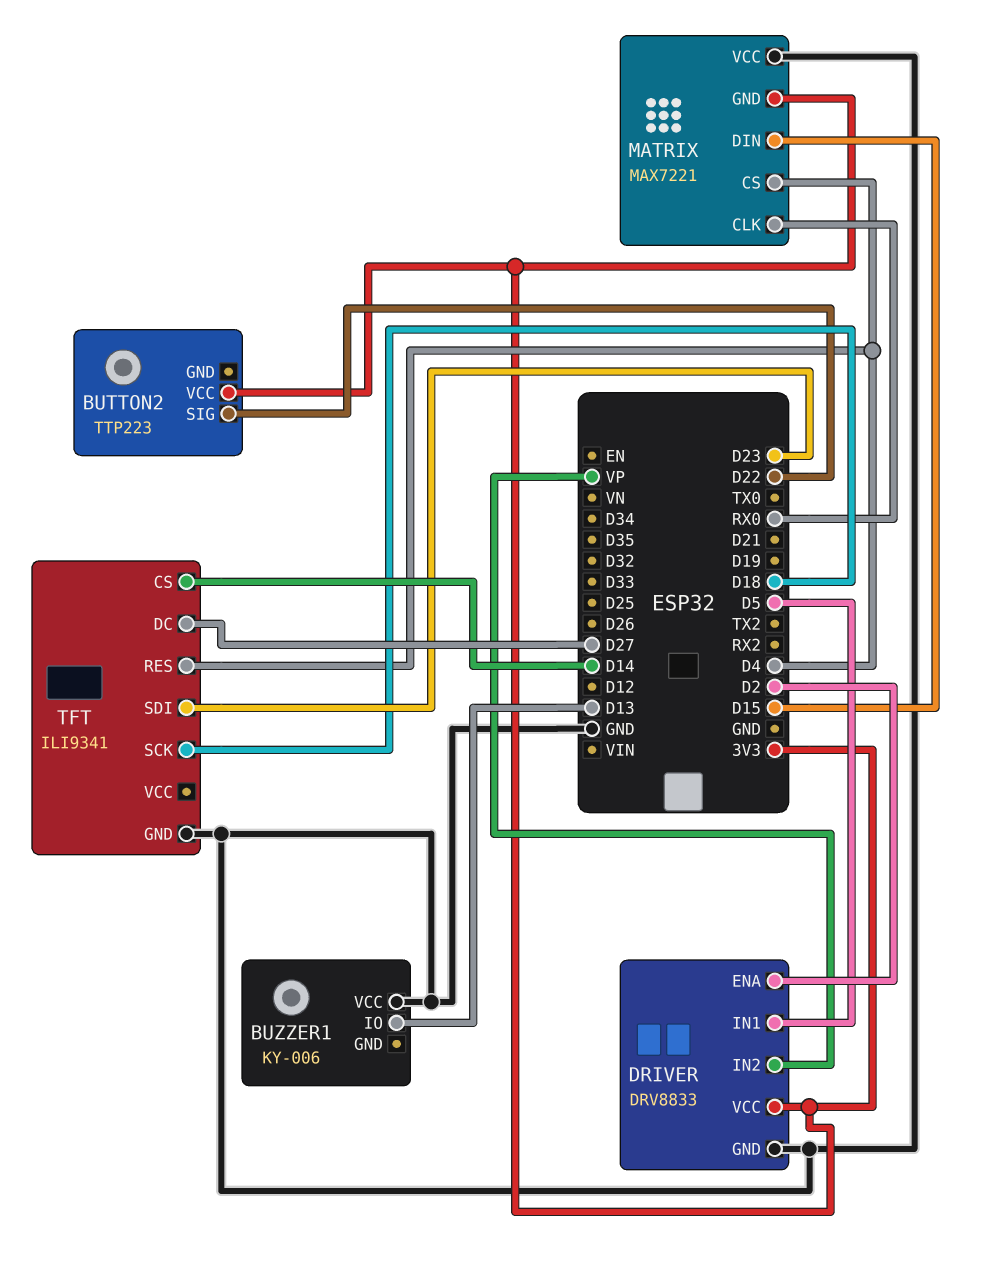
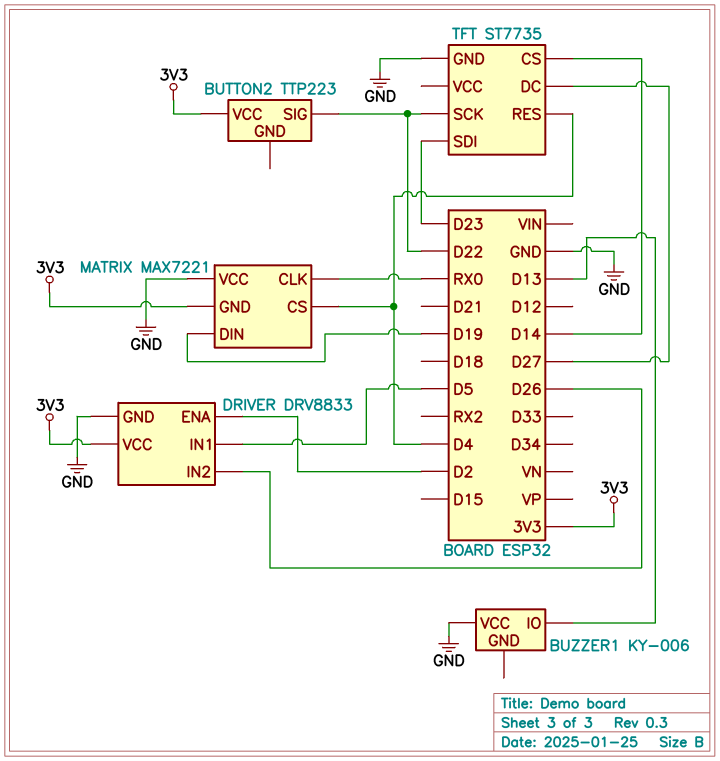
DRIVER pin IN2: VP -> D26
MATRIX pin DIN: D15 -> D19
TFT: ILI9341 -> ST7735
TFT pin SCK: D18 -> D22

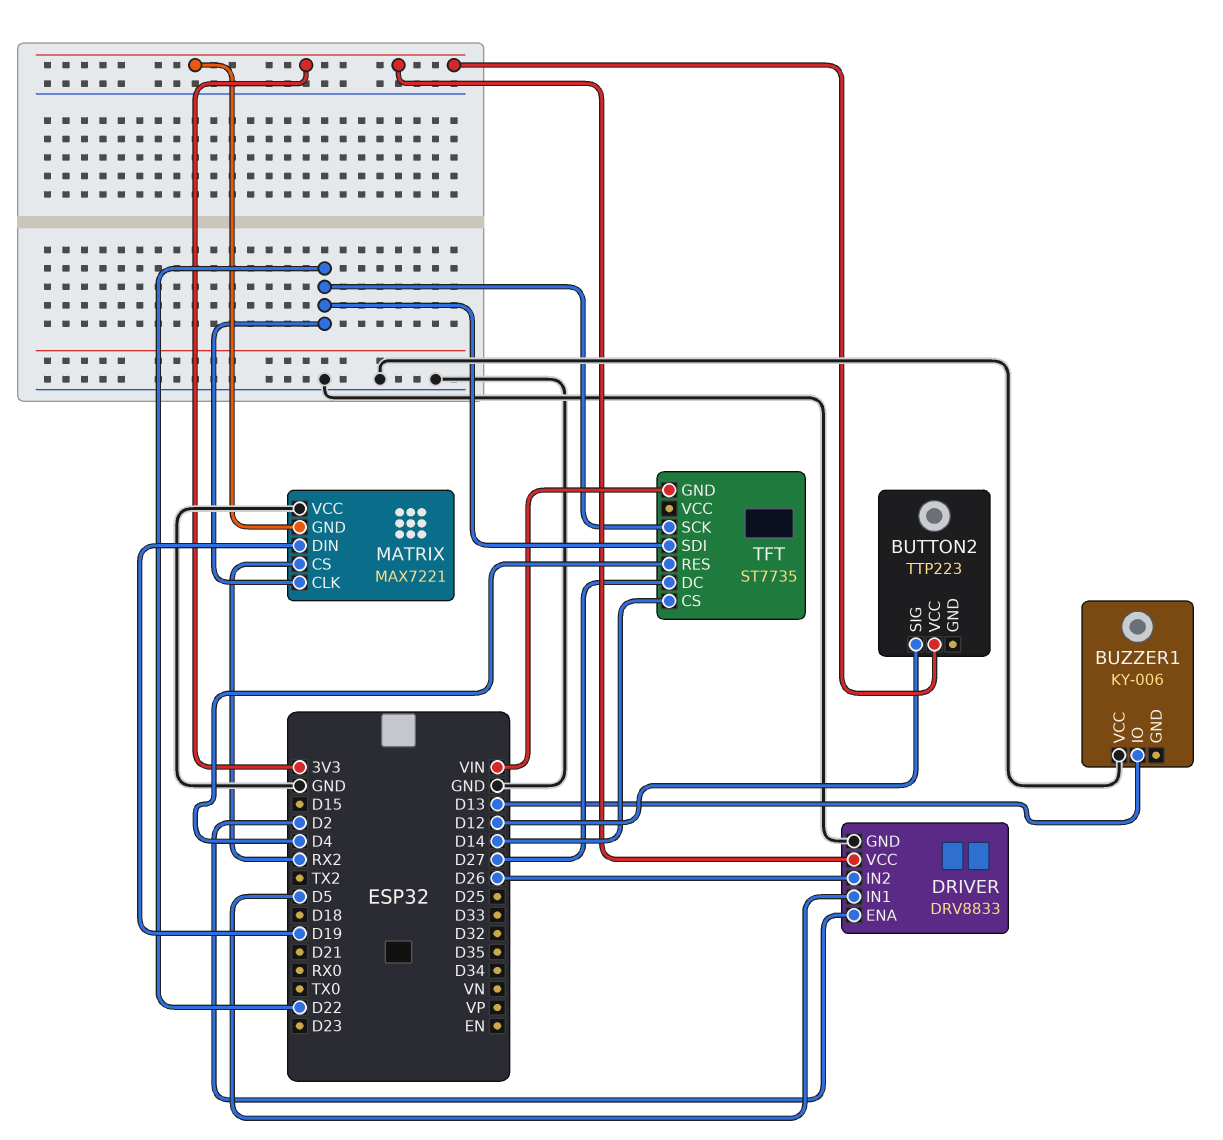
BUTTON2 pin SIG: D22 -> D12
MATRIX pin CLK: RX0 -> D22
MATRIX pin CS: D4 -> RX2
TFT pin GND: GND -> VIN
TFT pin SDI: D23 -> D22

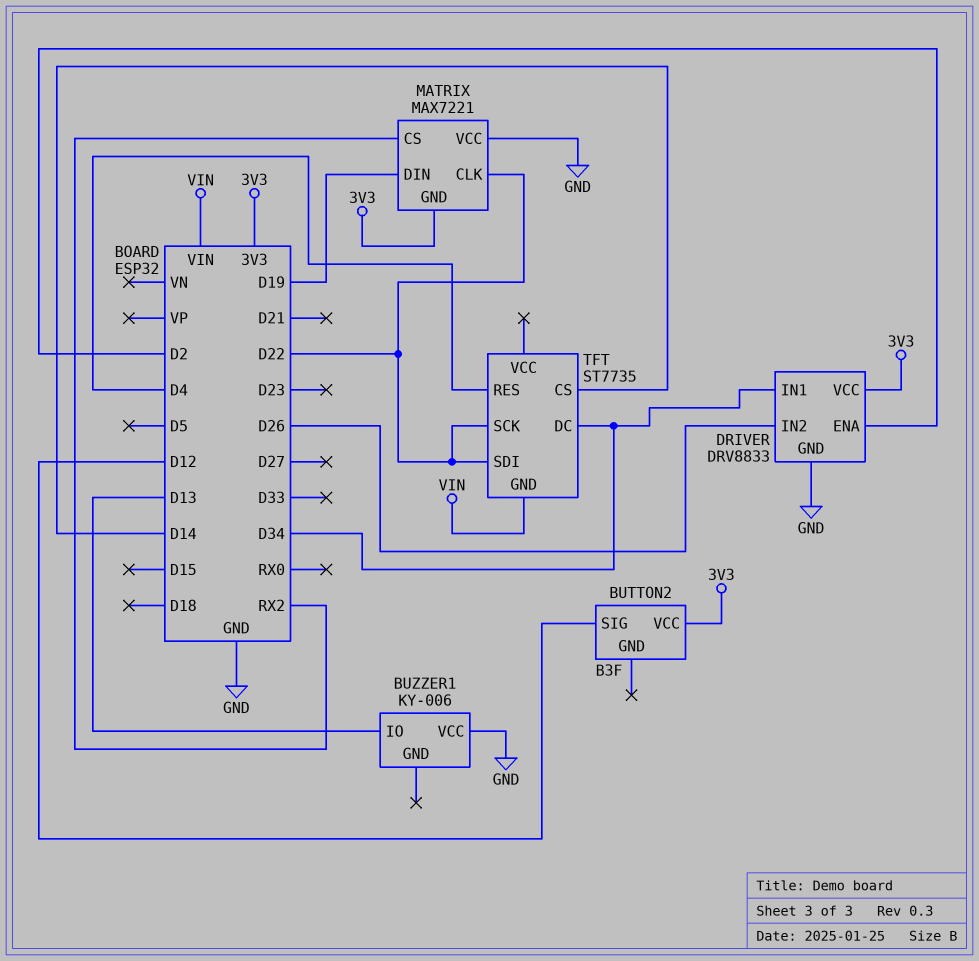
BUTTON2: TTP223 -> B3F
DRIVER pin IN1: D5 -> D34
TFT pin DC: D27 -> D34

